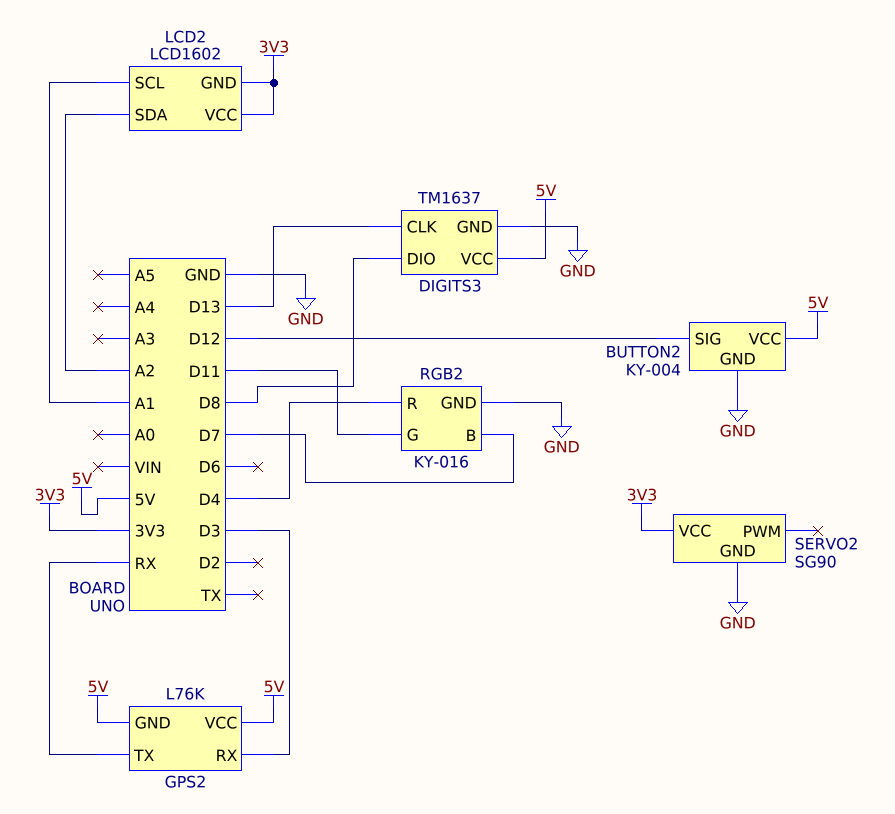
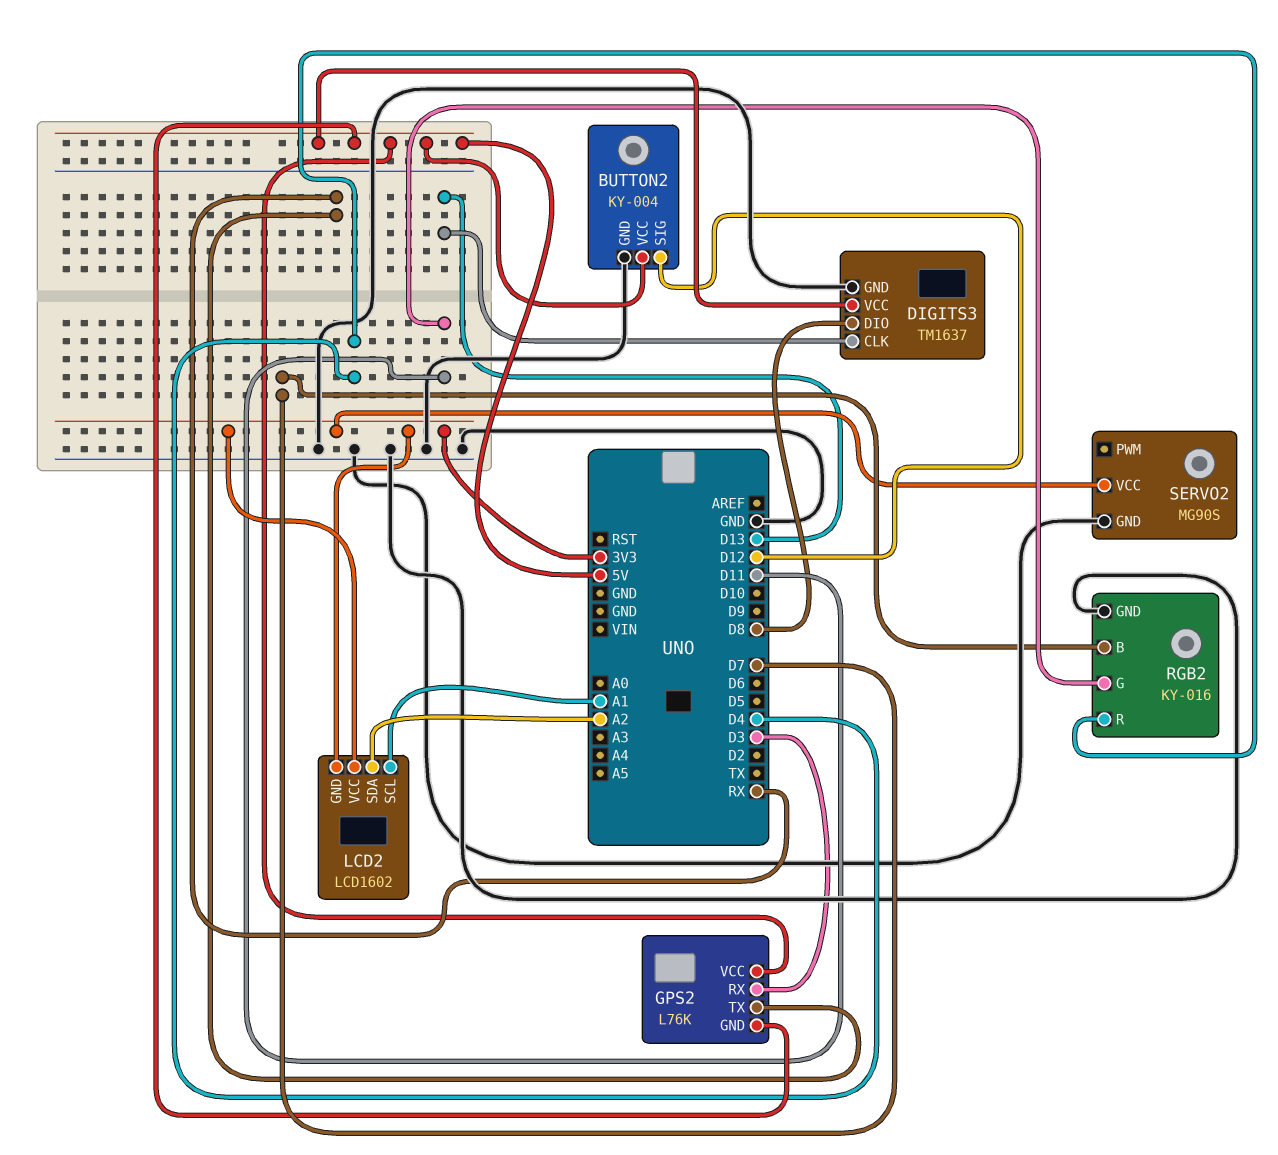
SERVO2: SG90 -> MG90S

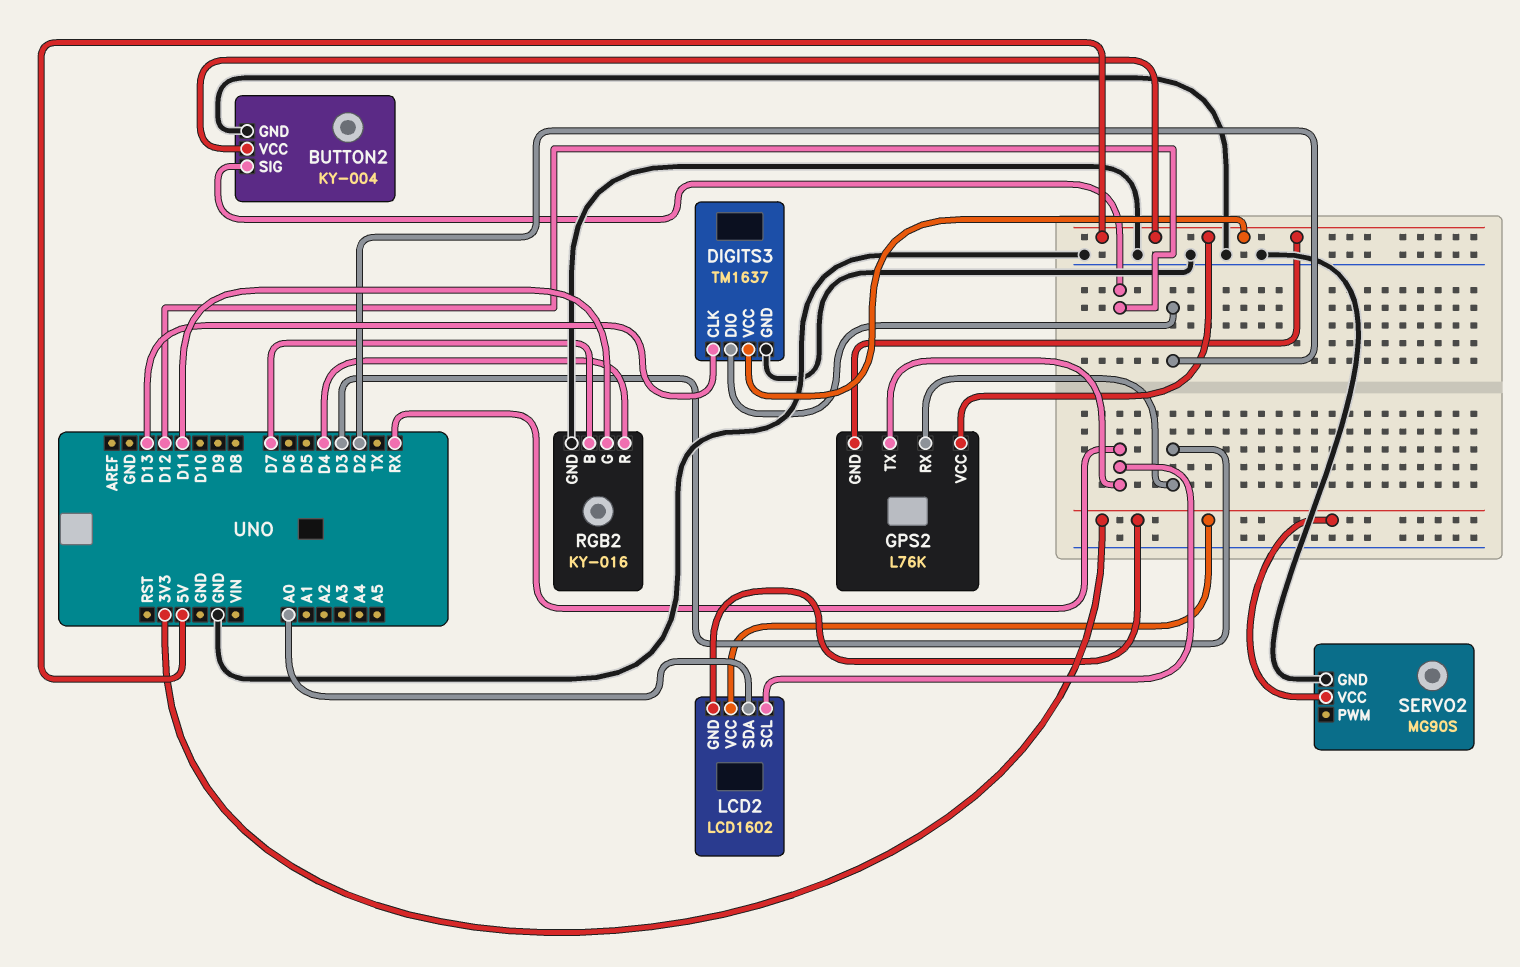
DIGITS3 pin DIO: D8 -> D2
LCD2 pin SCL: A1 -> RX
LCD2 pin SDA: A2 -> A0

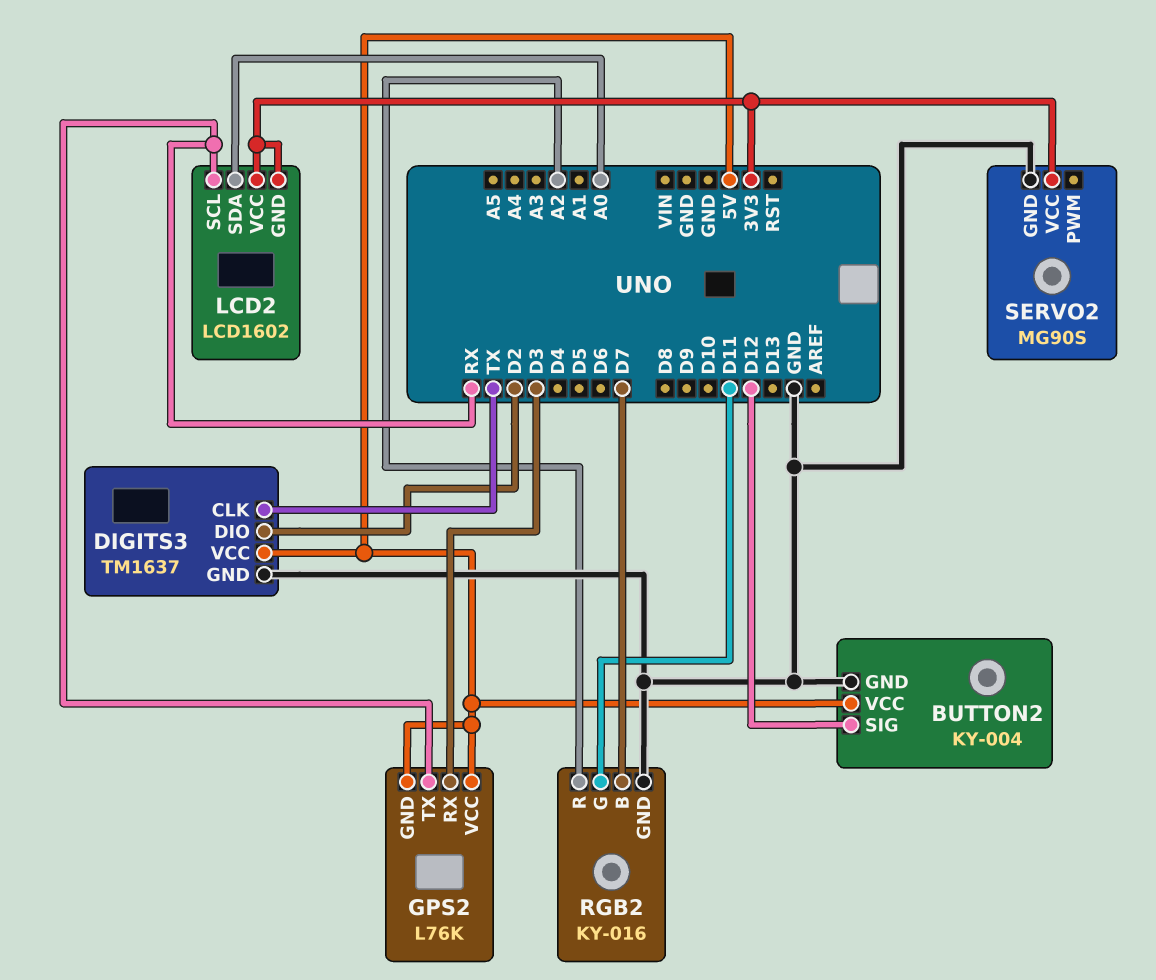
DIGITS3 pin CLK: D13 -> TX
RGB2 pin R: D4 -> A2

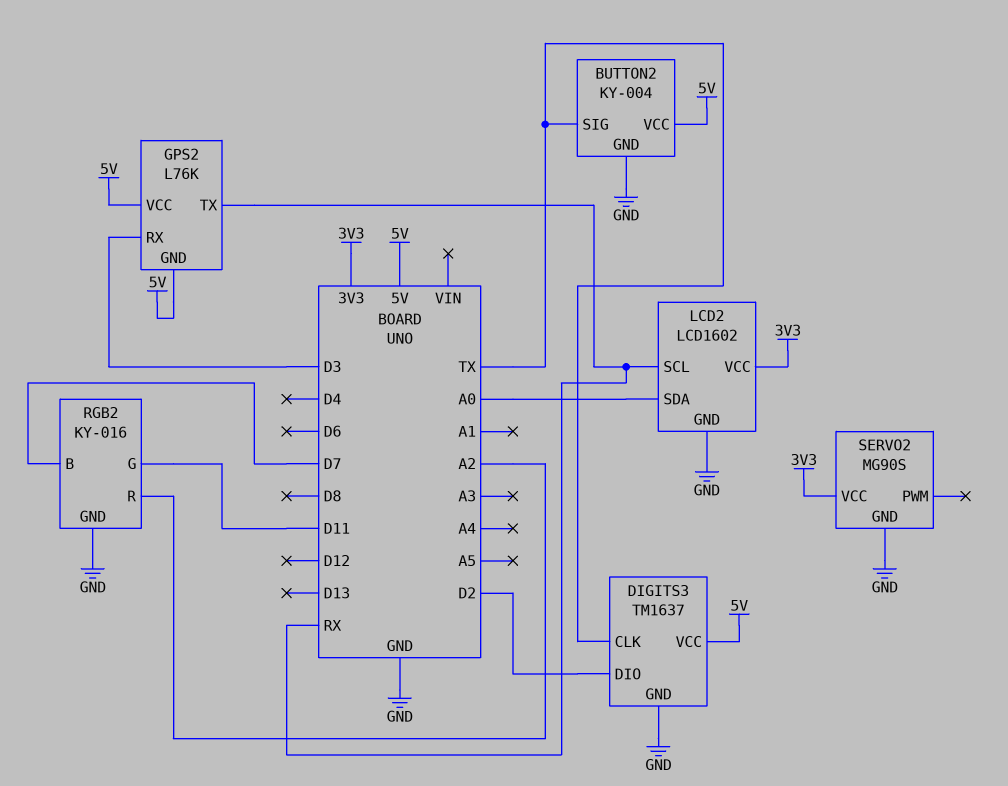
BUTTON2 pin SIG: D12 -> TX
LCD2 pin GND: 3V3 -> GND

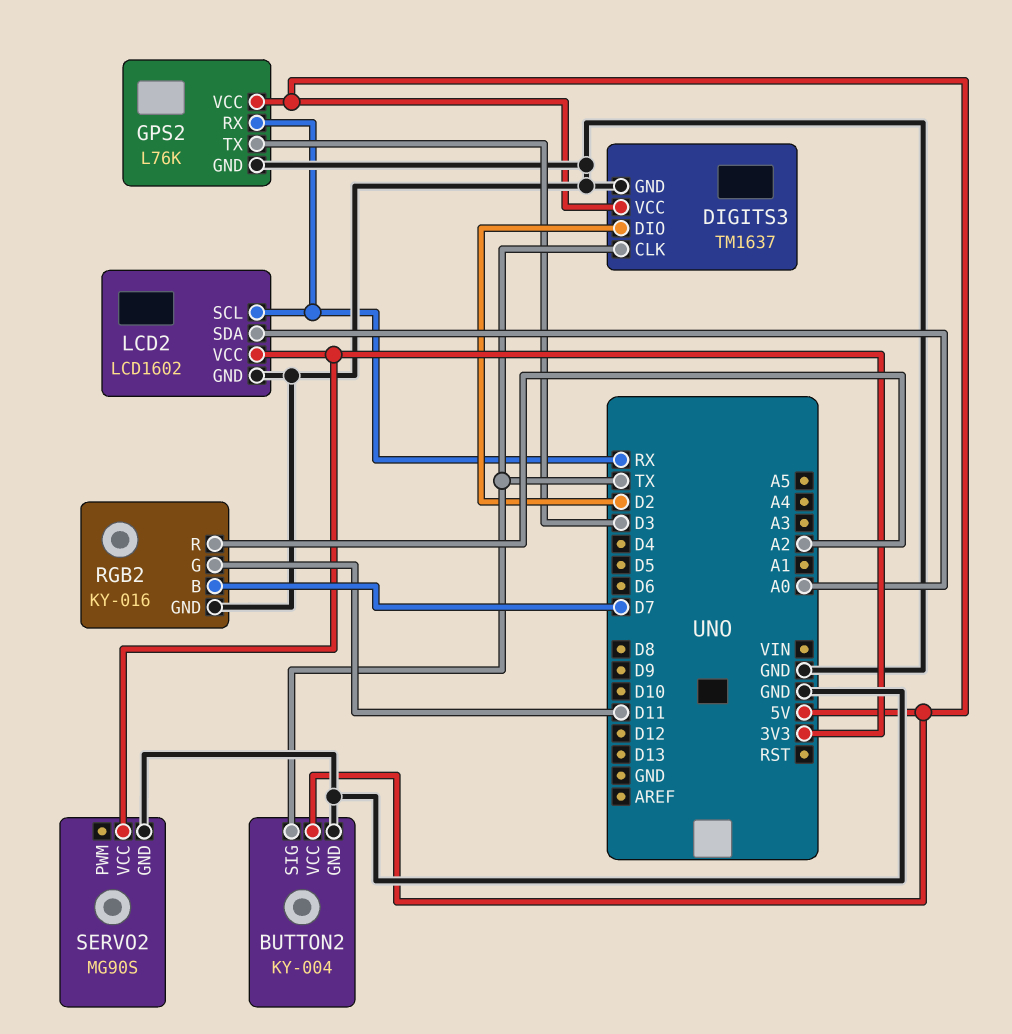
GPS2 pin GND: 5V -> GND
GPS2 pin RX: D3 -> RX
GPS2 pin TX: RX -> D3

